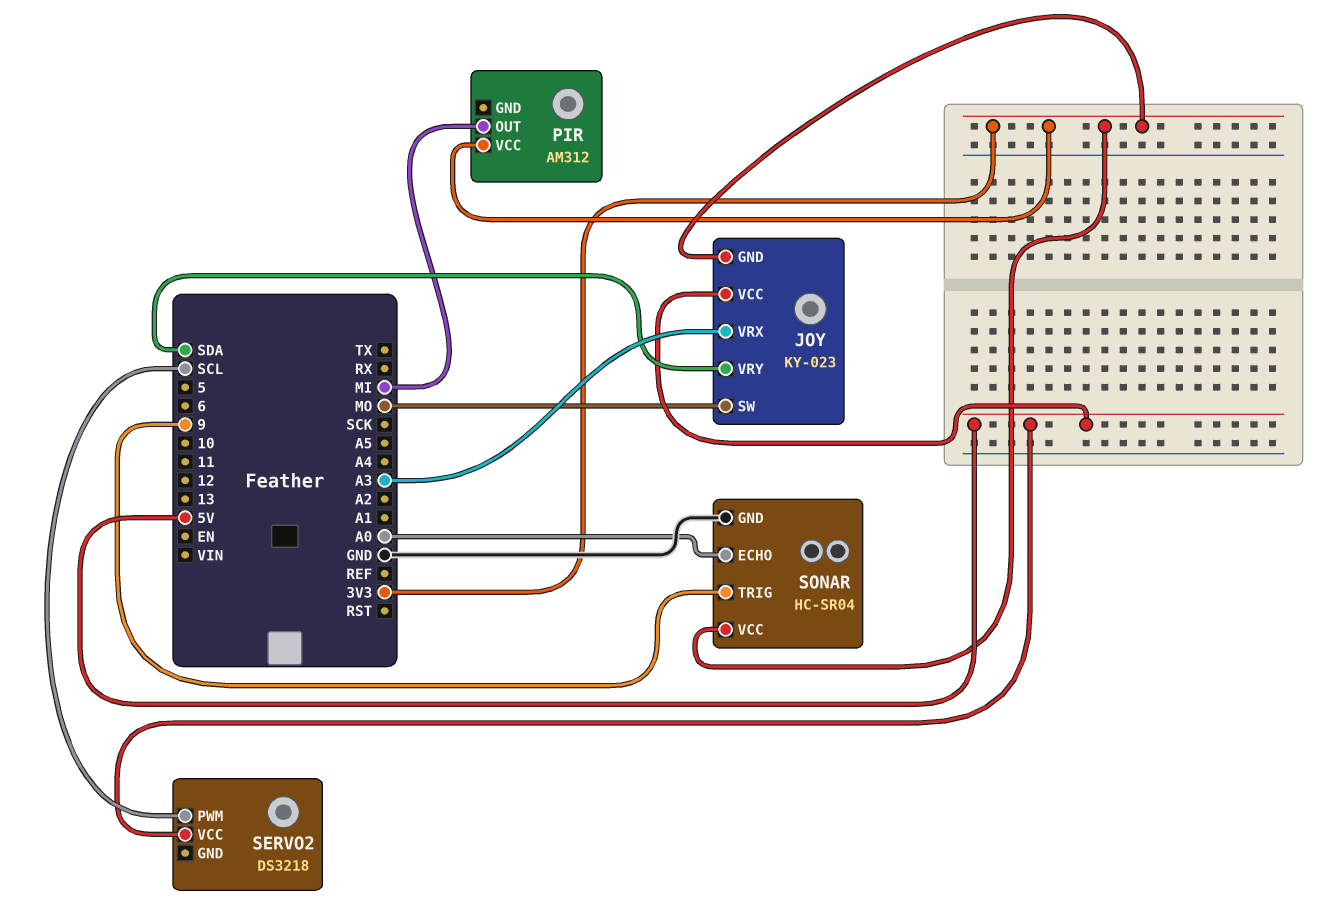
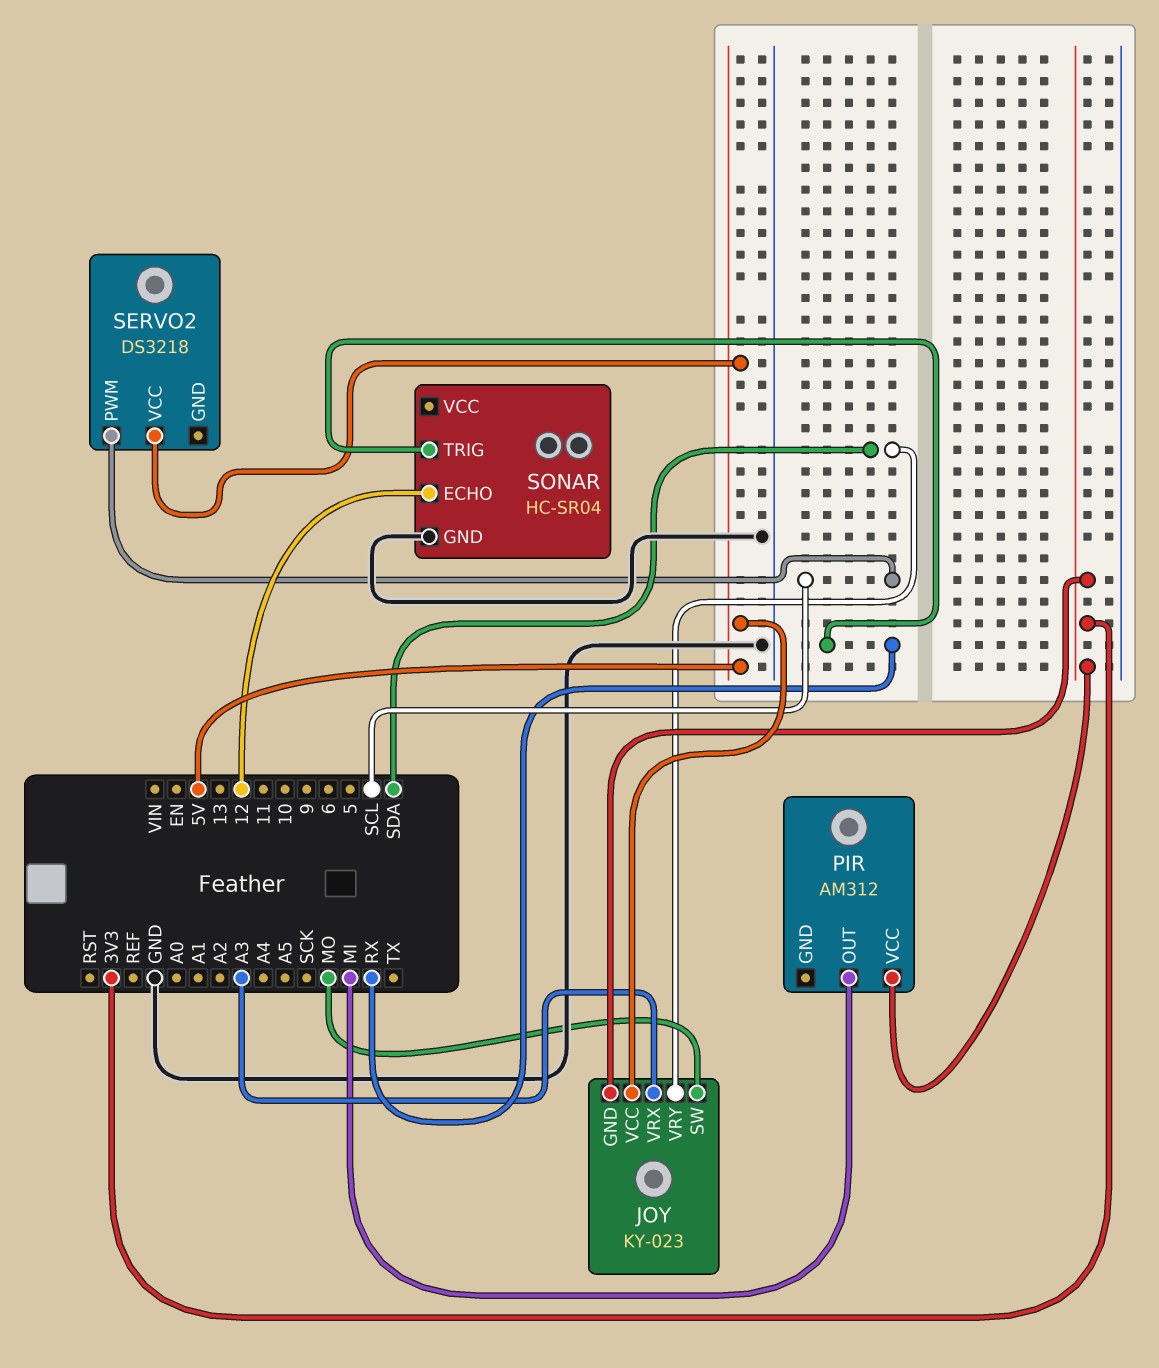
SONAR pin ECHO: A0 -> 12
SONAR pin TRIG: 9 -> RX
SONAR pin VCC: 3V3 -> none

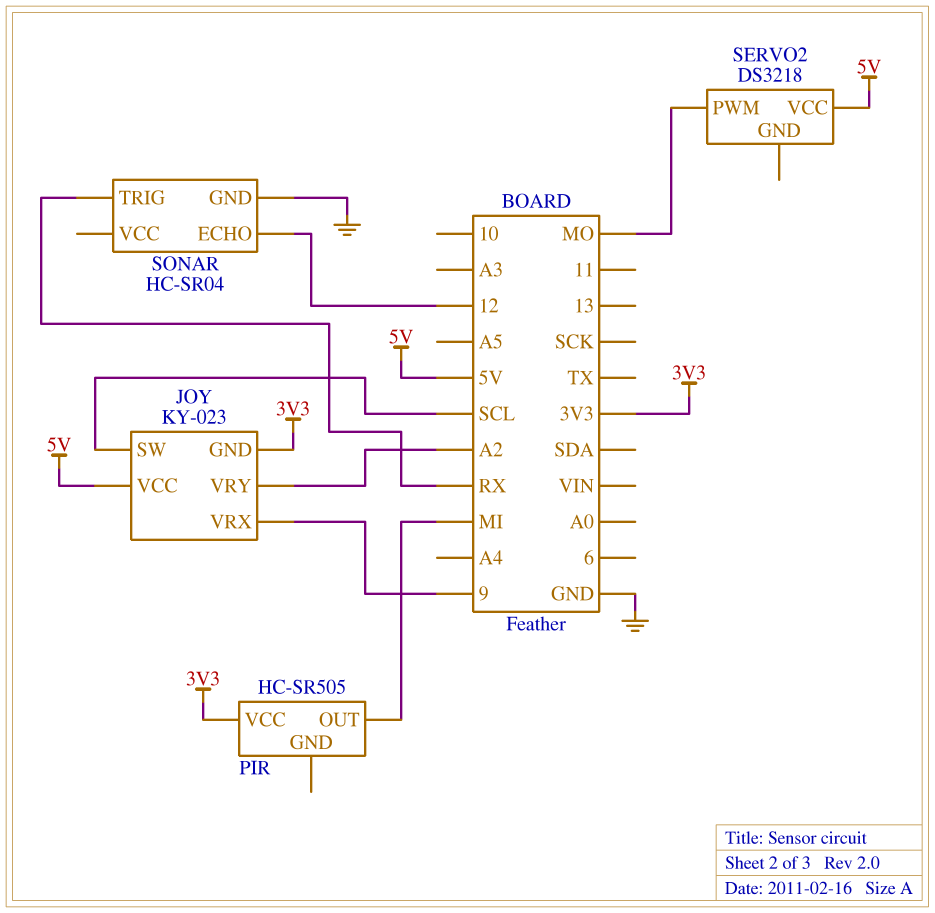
JOY pin SW: MO -> SCL
JOY pin VRX: A3 -> 9
JOY pin VRY: SDA -> A2
PIR: AM312 -> HC-SR505
SERVO2 pin PWM: SCL -> MO

